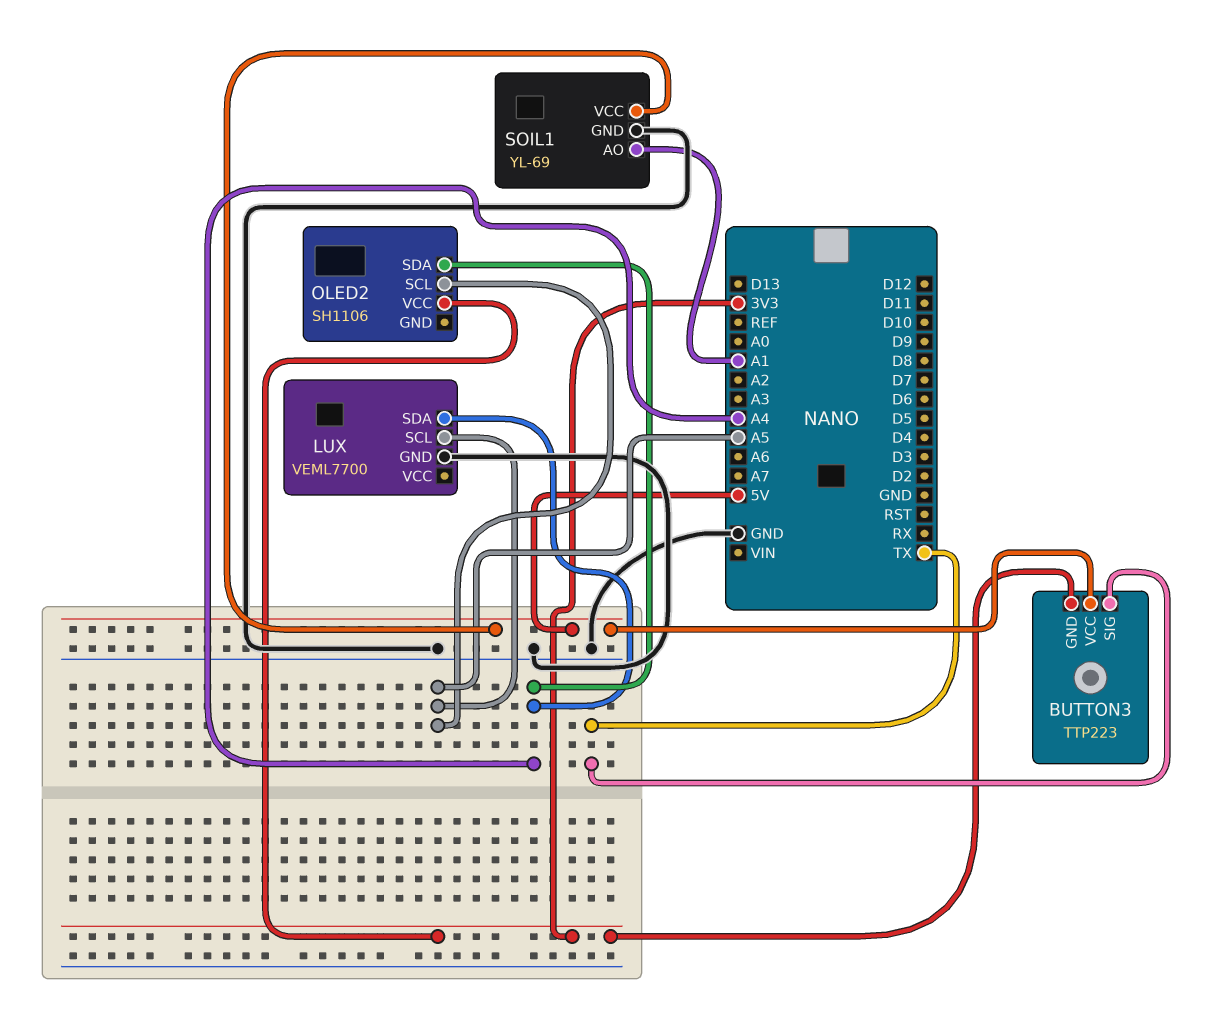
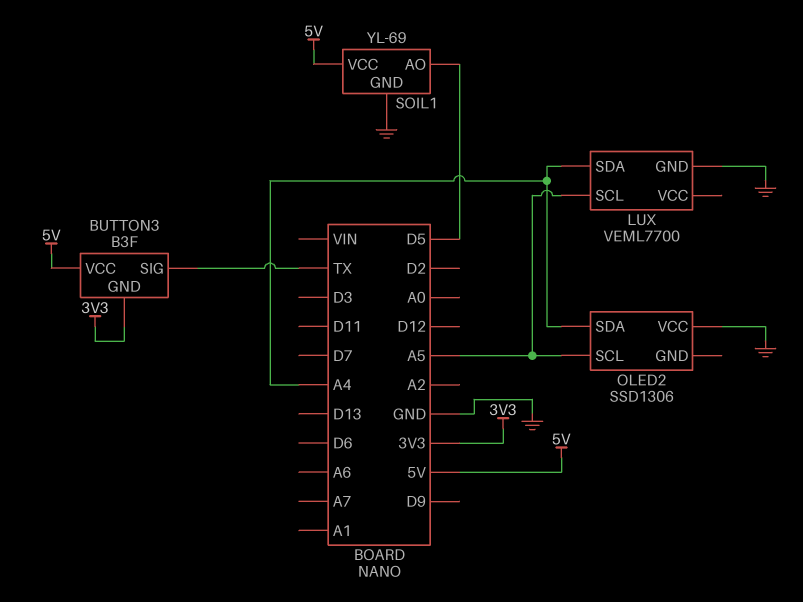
BUTTON3: TTP223 -> B3F
OLED2: SH1106 -> SSD1306
OLED2 pin VCC: 3V3 -> GND
SOIL1 pin AO: A1 -> D5

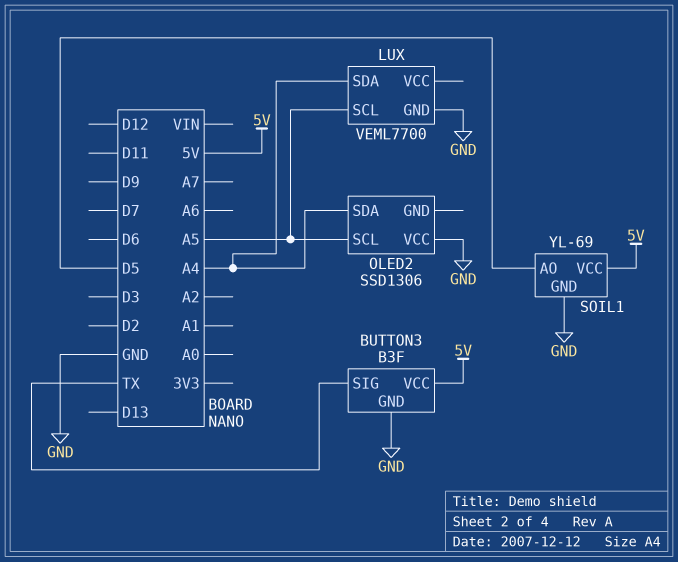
BUTTON3 pin GND: 3V3 -> GND

